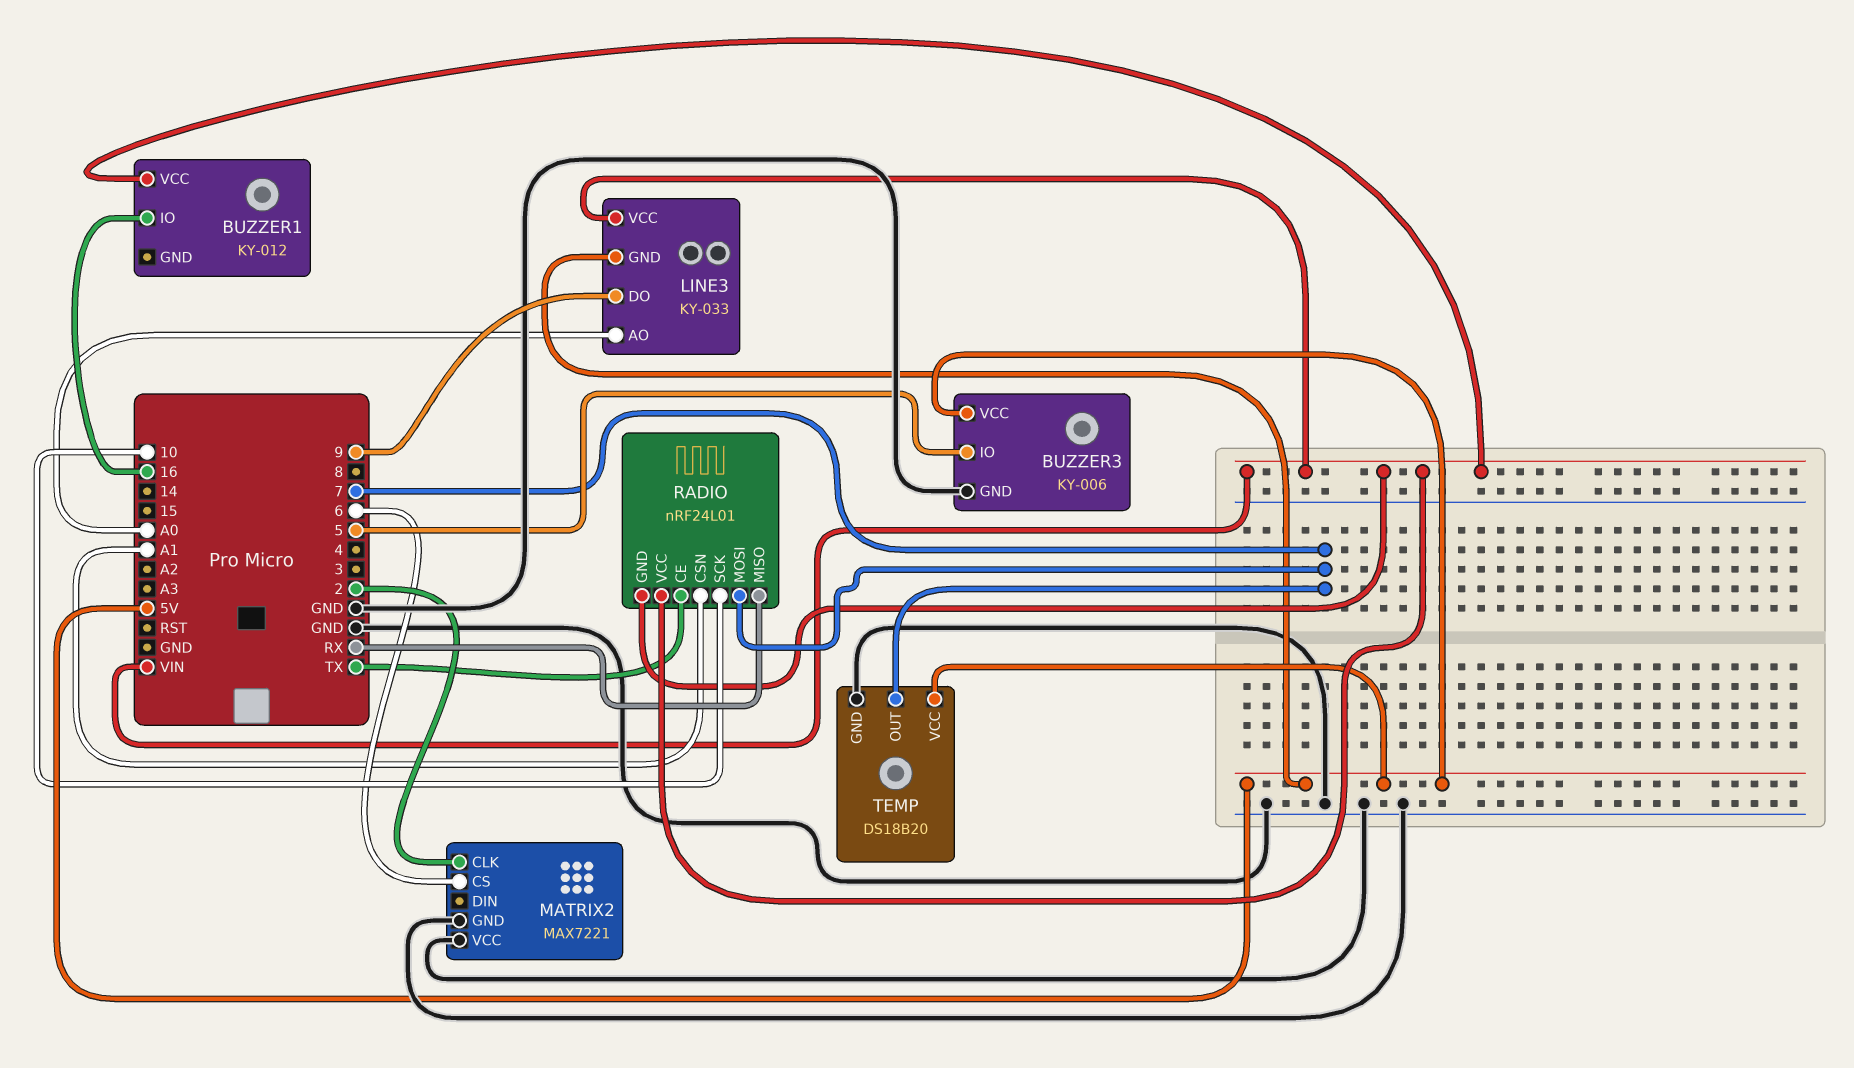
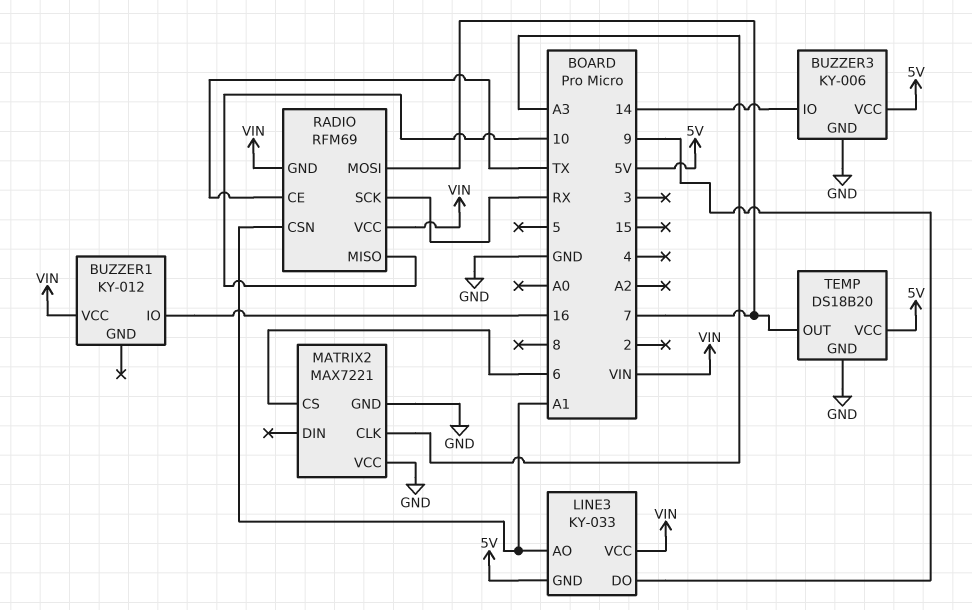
BUZZER3 pin IO: 5 -> 14
LINE3 pin AO: A0 -> A1
MATRIX2 pin CLK: 2 -> A3
RADIO: nRF24L01 -> RFM69
RADIO pin MISO: RX -> 10
RADIO pin SCK: 10 -> RX

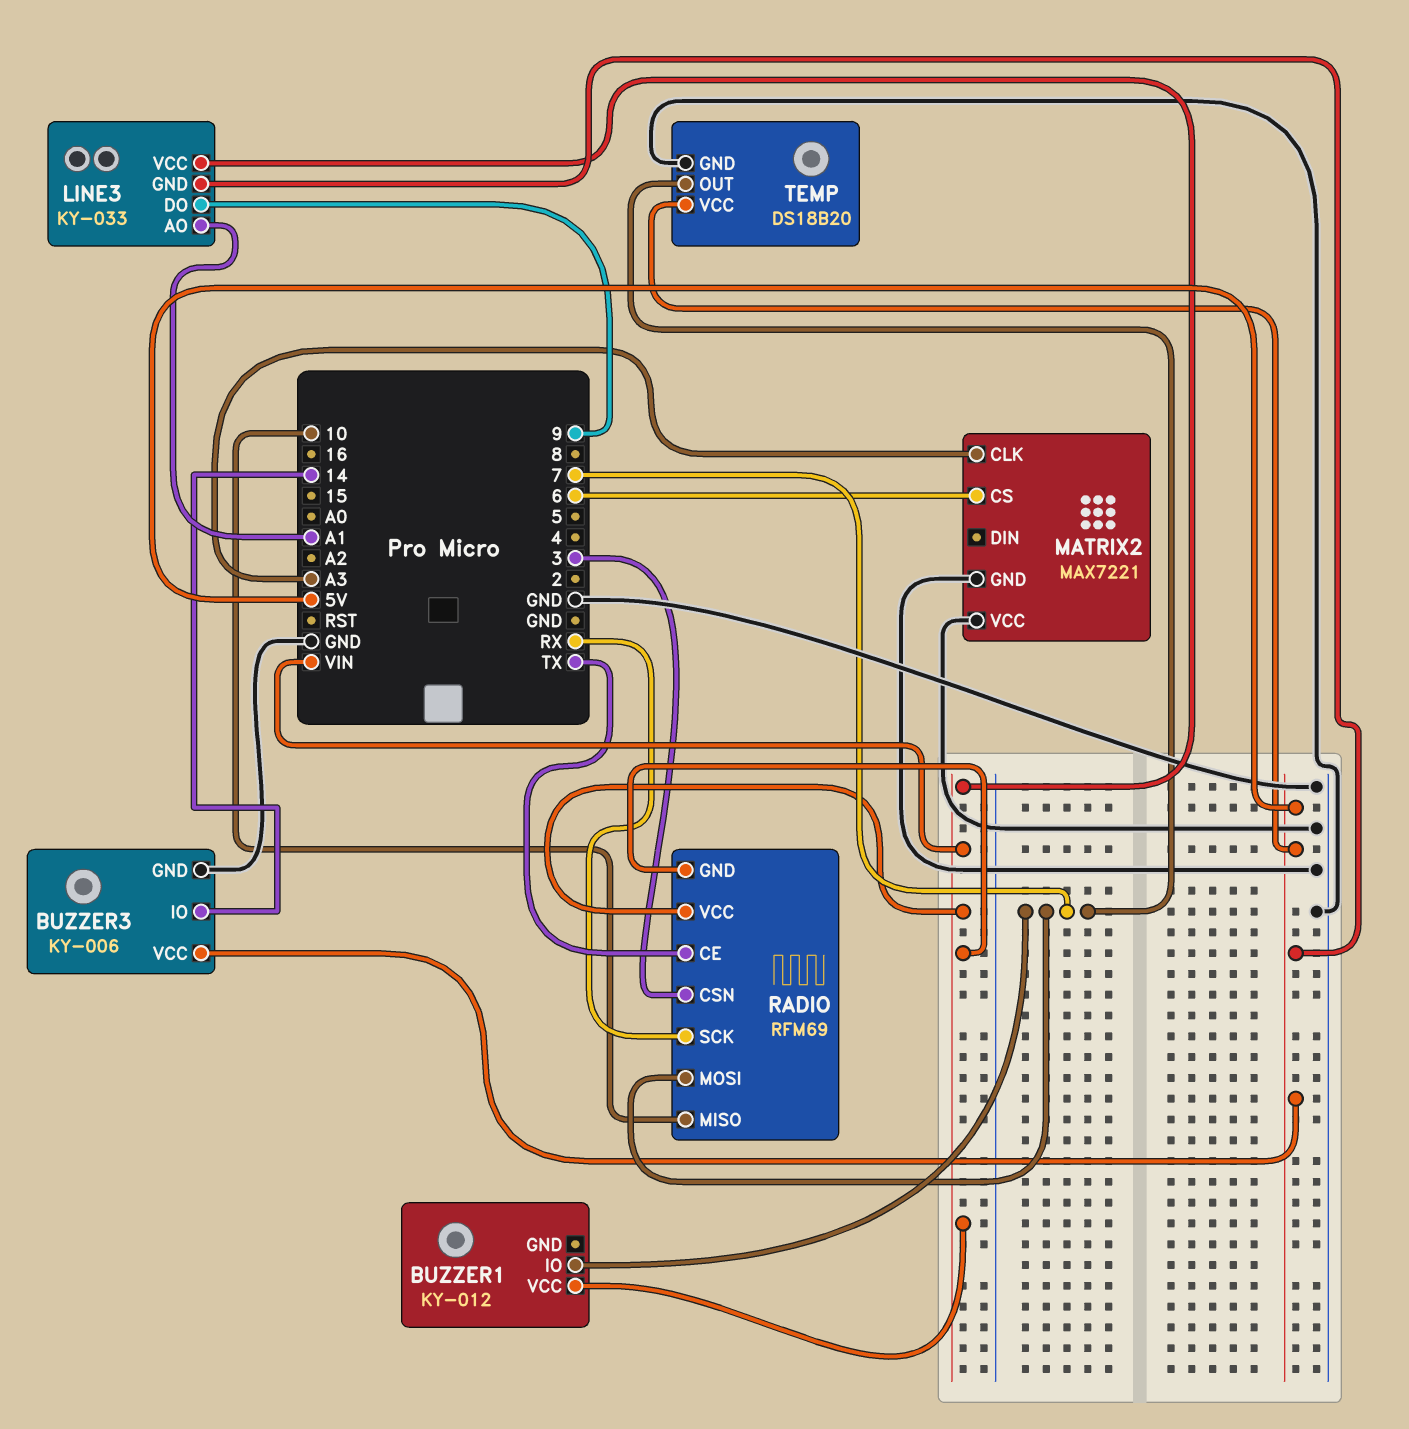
BUZZER1 pin IO: 16 -> 7
RADIO pin CSN: A1 -> 3

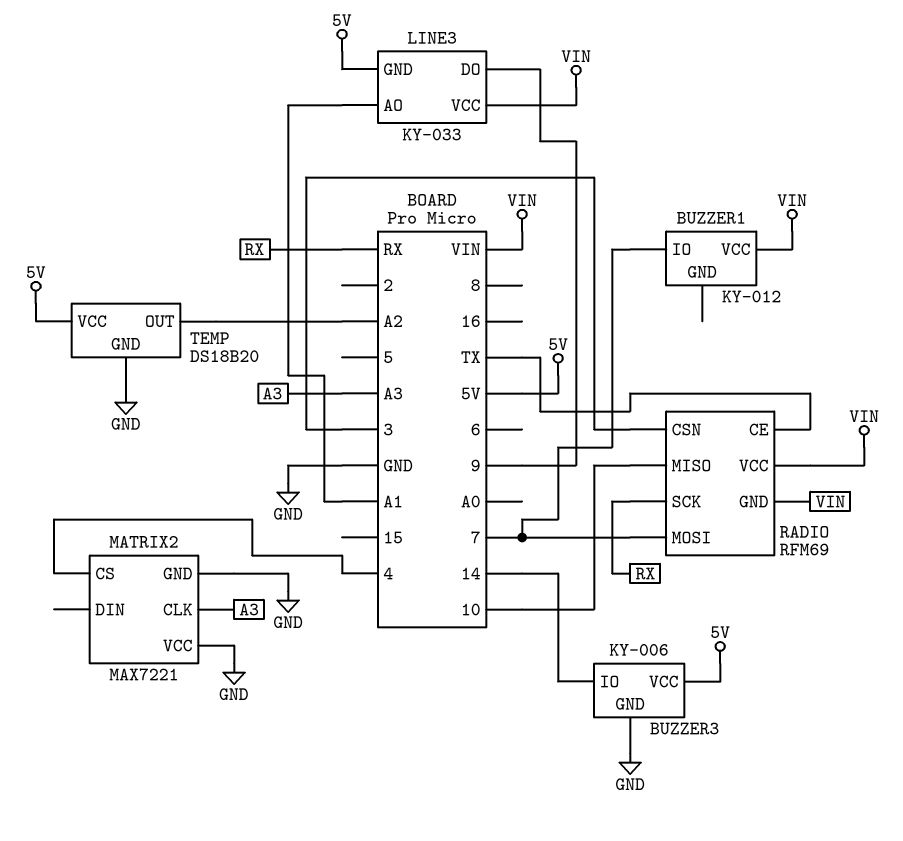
MATRIX2 pin CS: 6 -> 4
TEMP pin OUT: 7 -> A2

